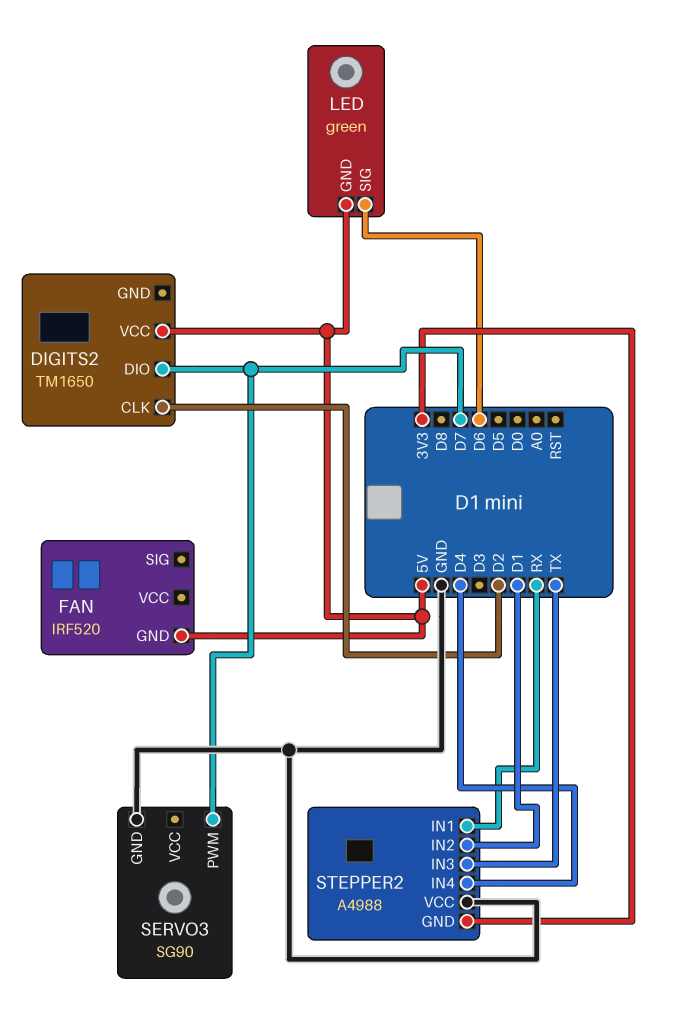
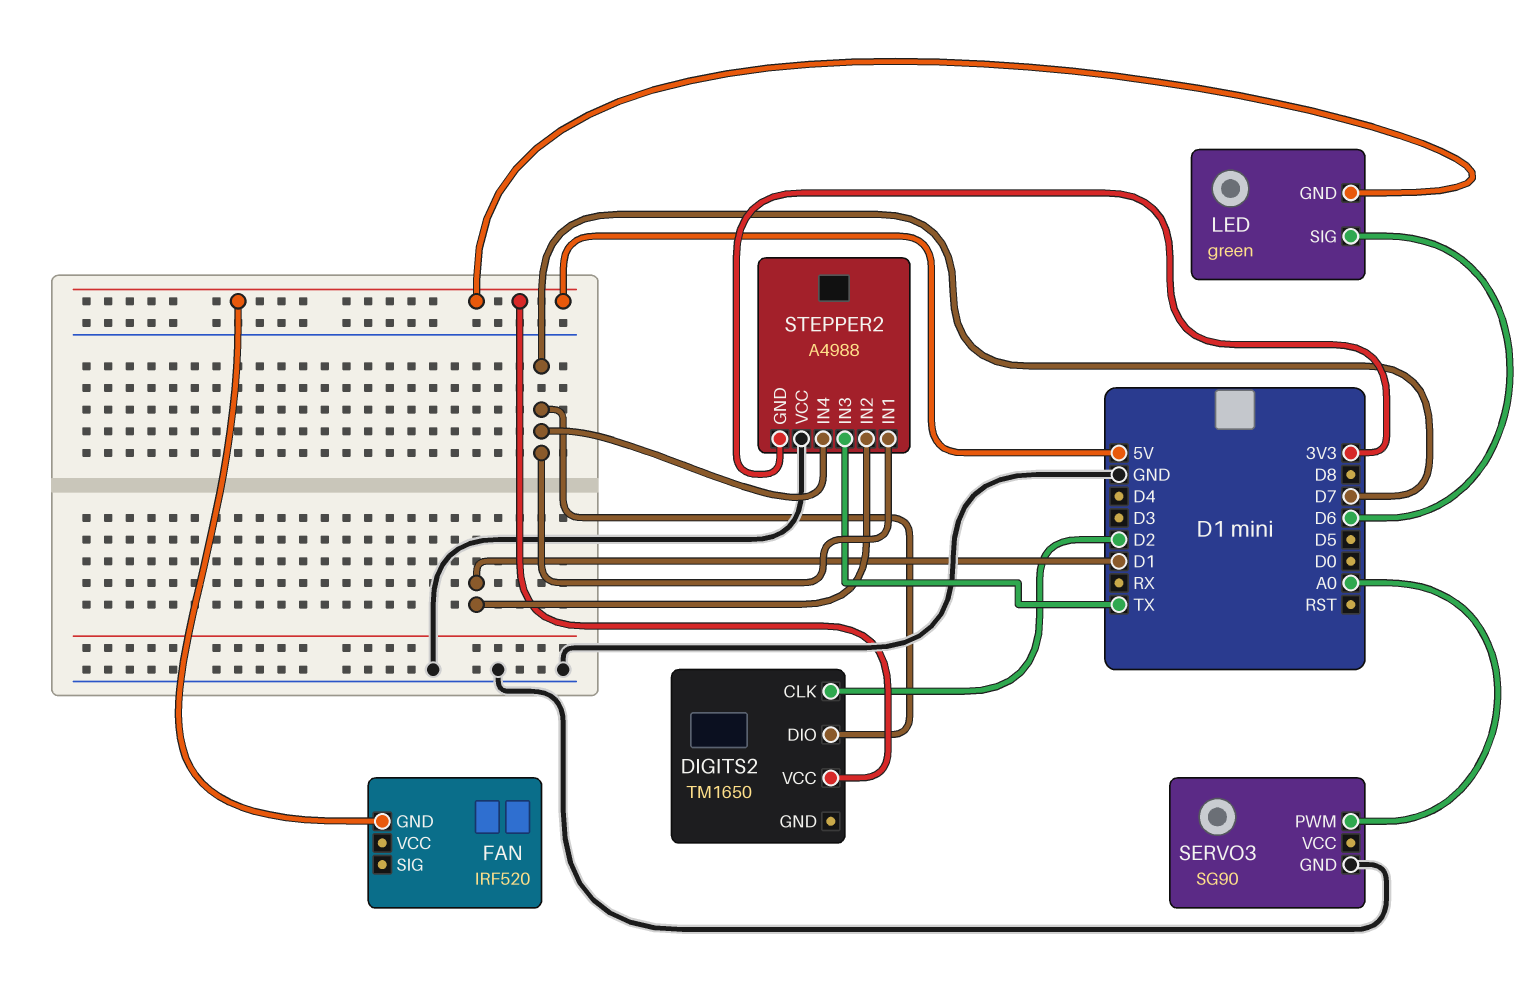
SERVO3 pin PWM: D7 -> A0
STEPPER2 pin IN1: RX -> D7
STEPPER2 pin IN4: D4 -> D7

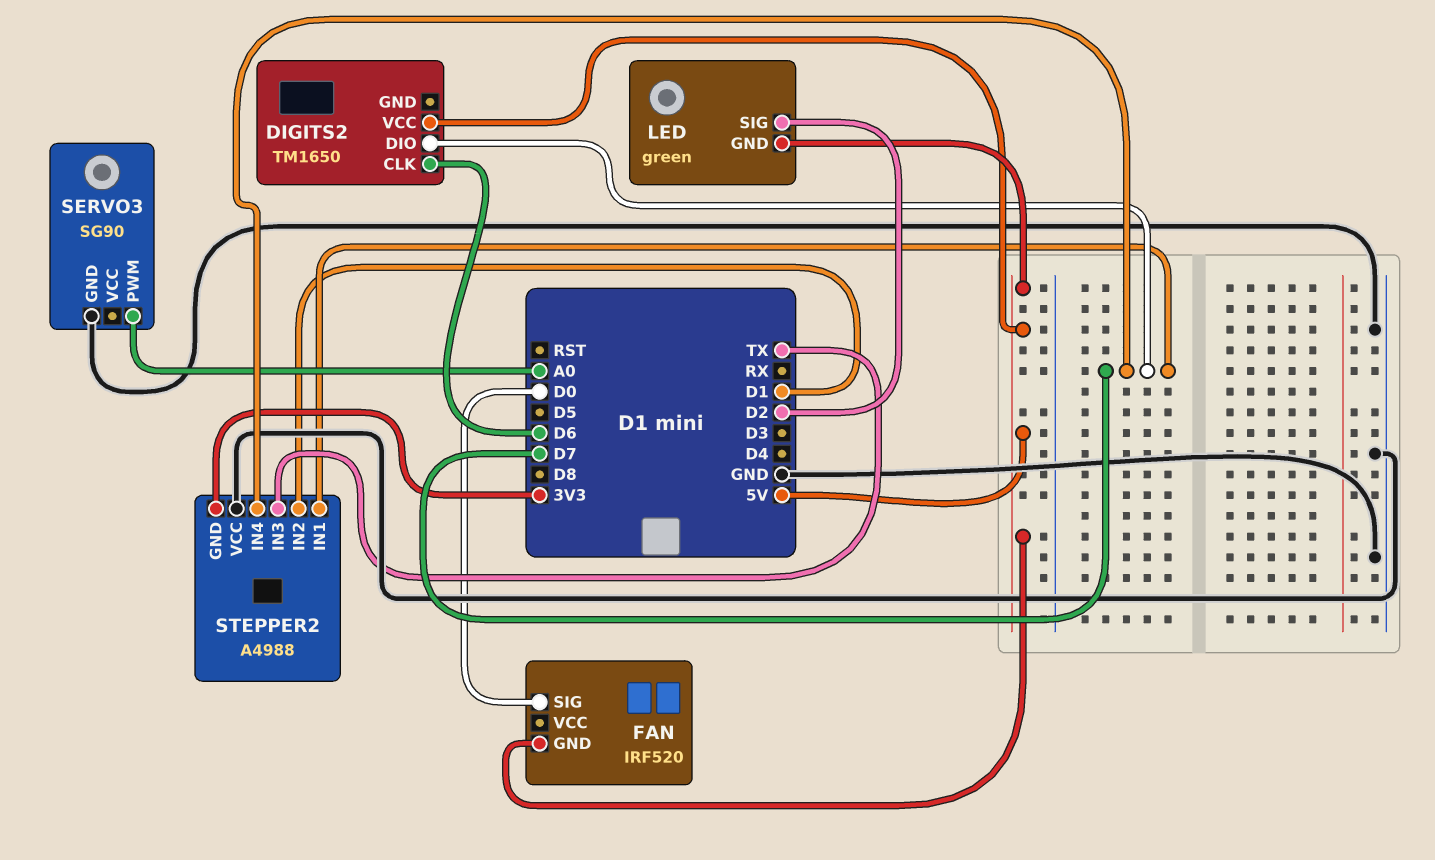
DIGITS2 pin CLK: D2 -> D6
FAN pin SIG: none -> D0
LED pin SIG: D6 -> D2

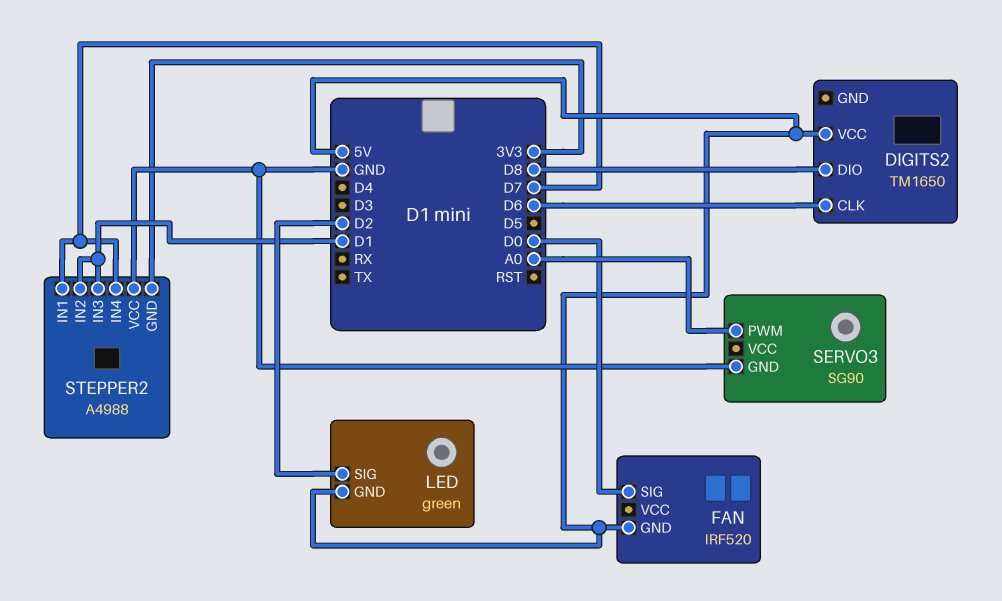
DIGITS2 pin DIO: D7 -> D8
STEPPER2 pin IN3: TX -> D1

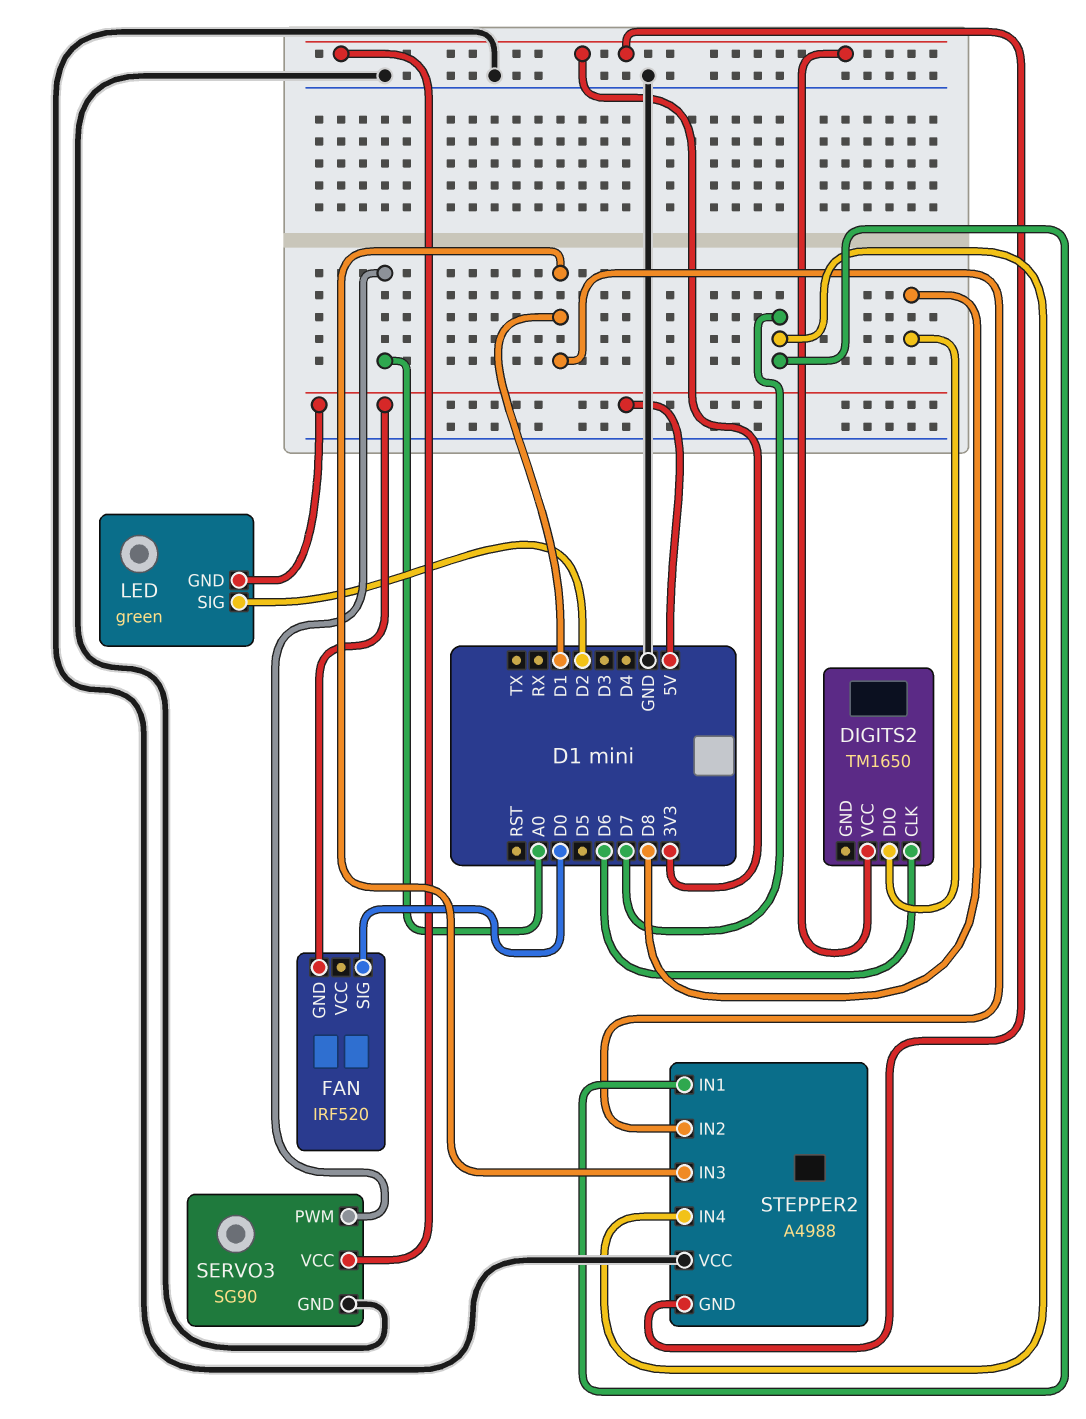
DIGITS2 pin VCC: 5V -> 3V3
SERVO3 pin VCC: none -> 3V3

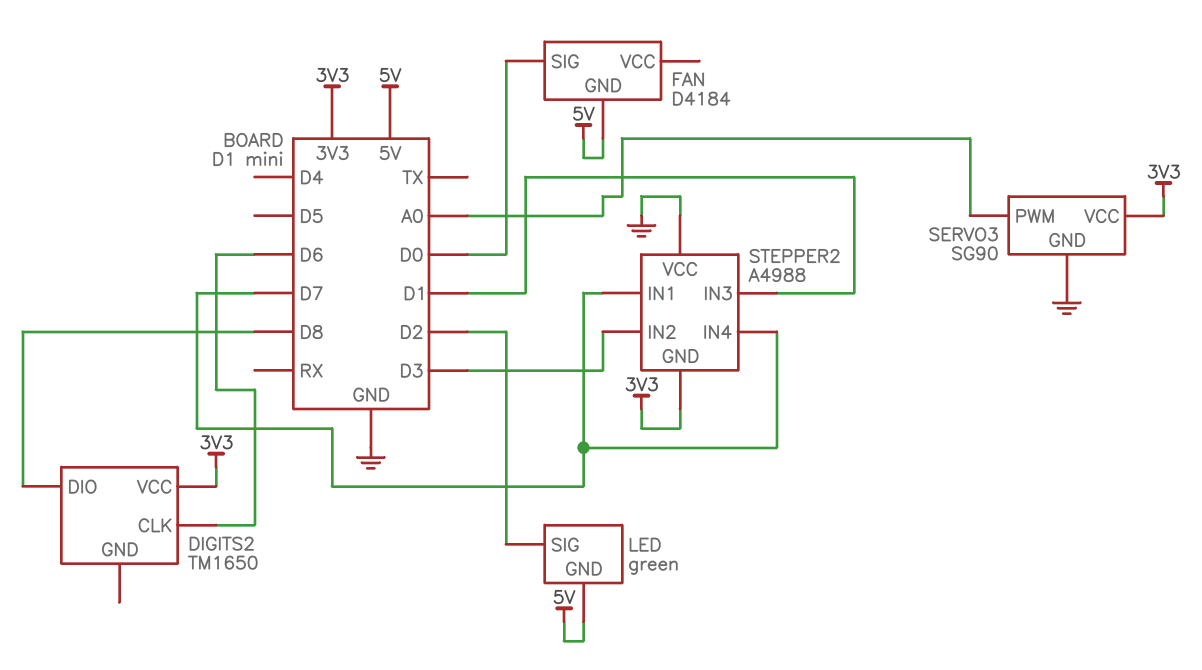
FAN: IRF520 -> D4184
STEPPER2 pin IN2: D1 -> D3

